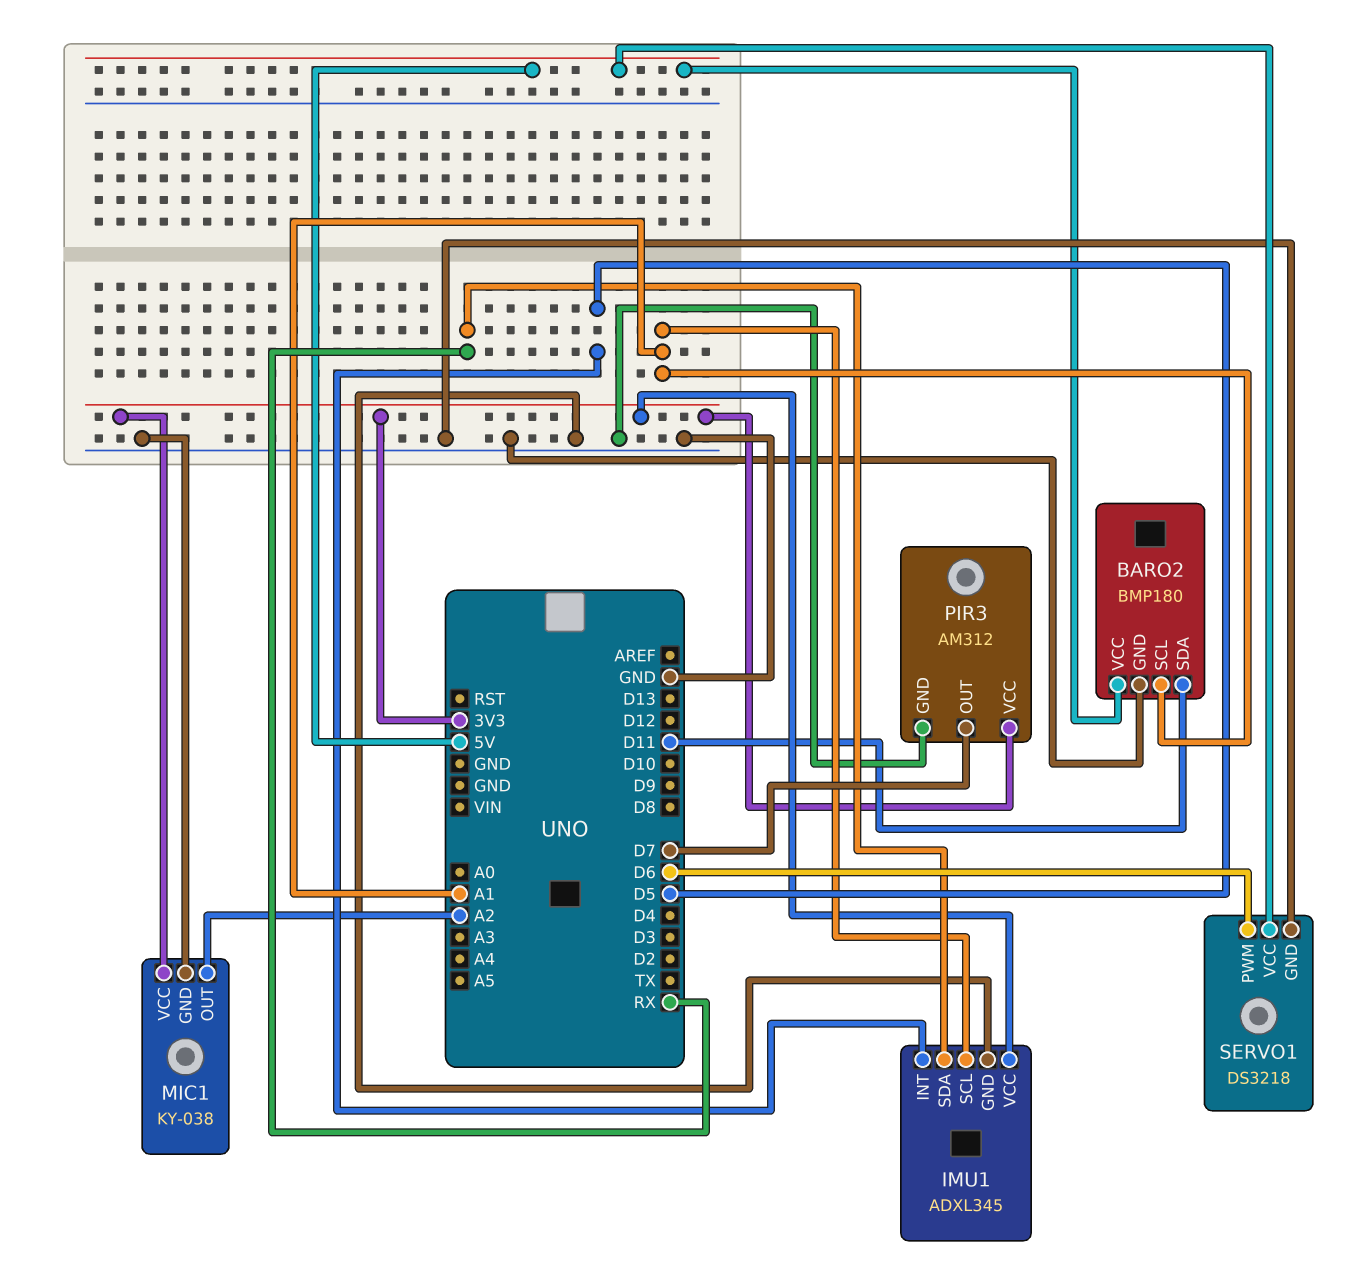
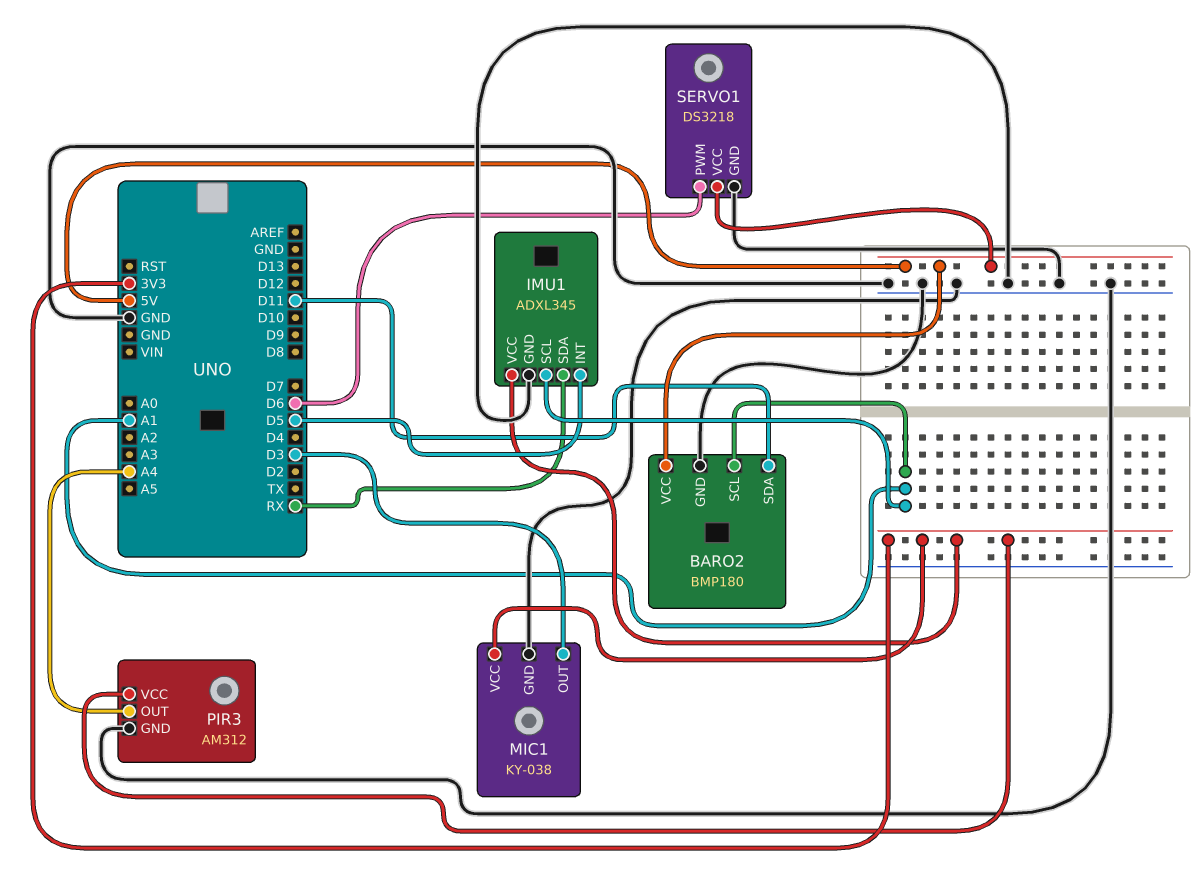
MIC1 pin OUT: A2 -> D3
PIR3 pin OUT: D7 -> A4

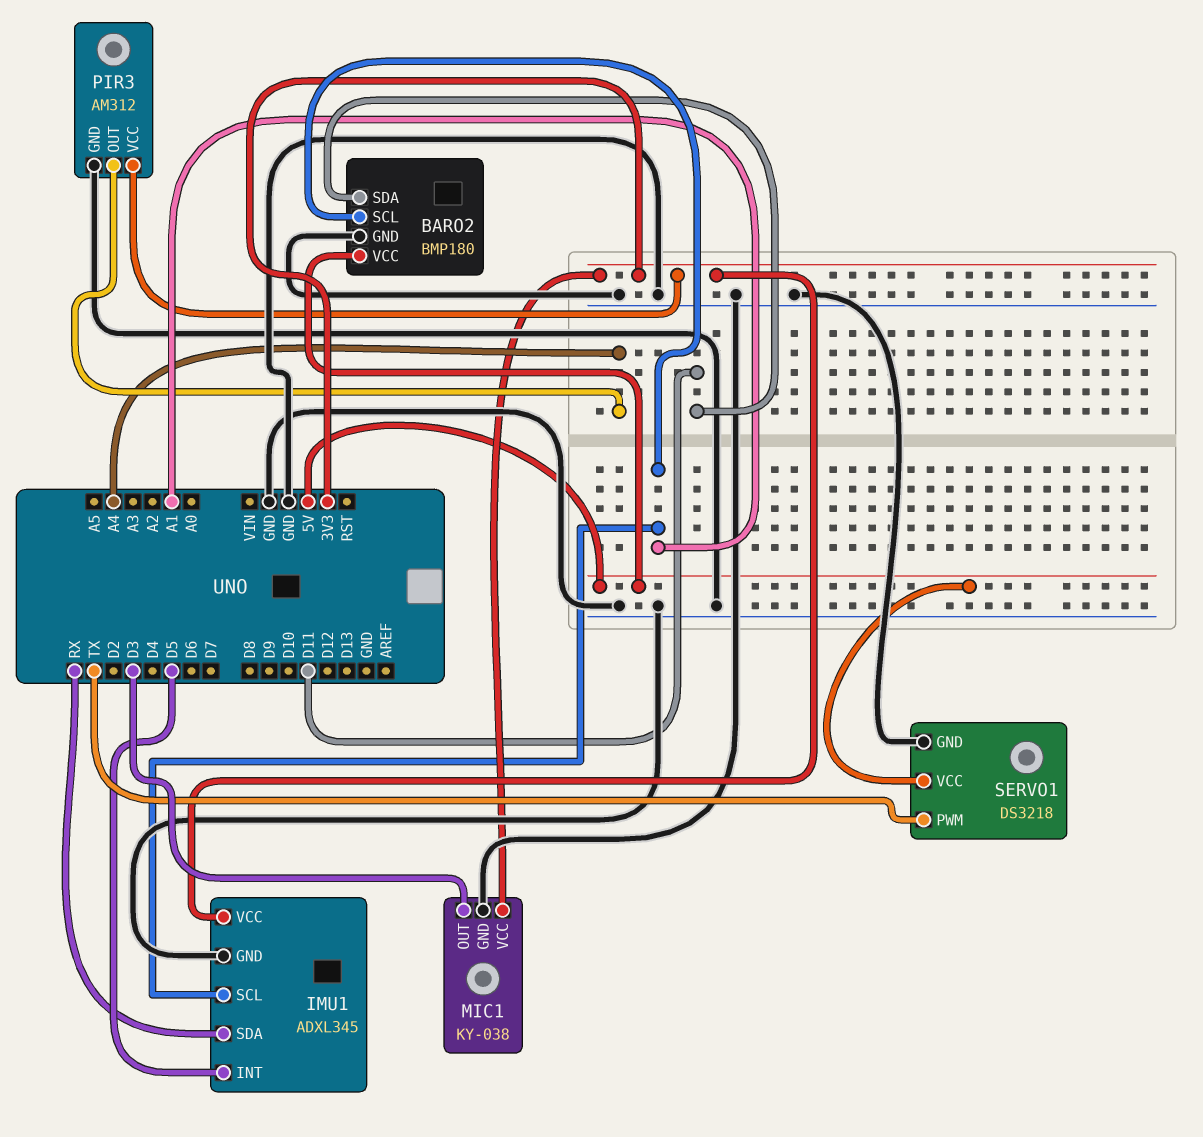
SERVO1 pin PWM: D6 -> TX

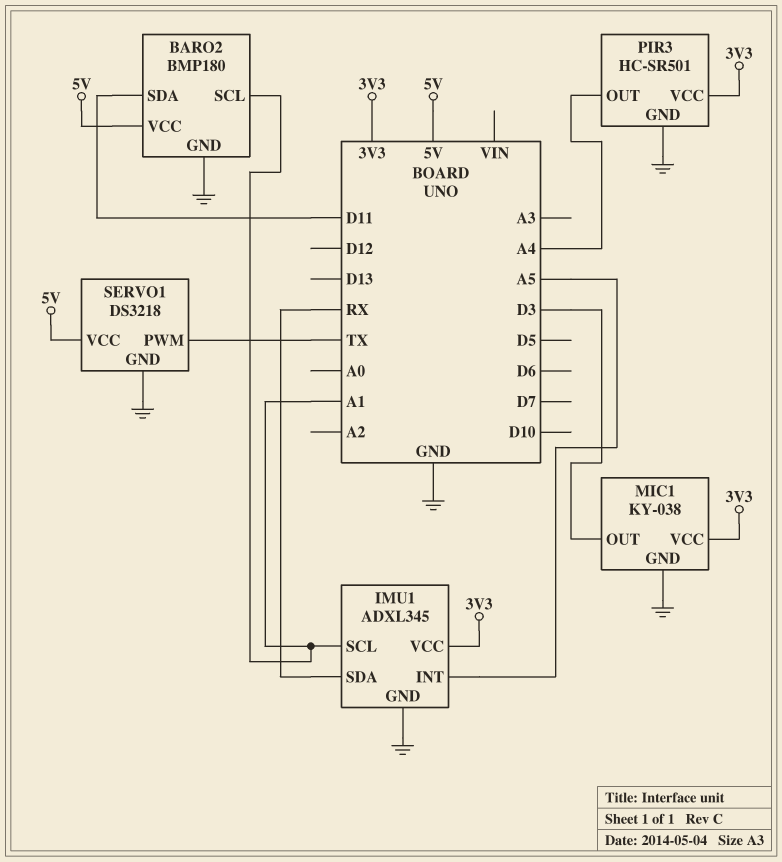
IMU1 pin INT: D5 -> A5
PIR3: AM312 -> HC-SR501

